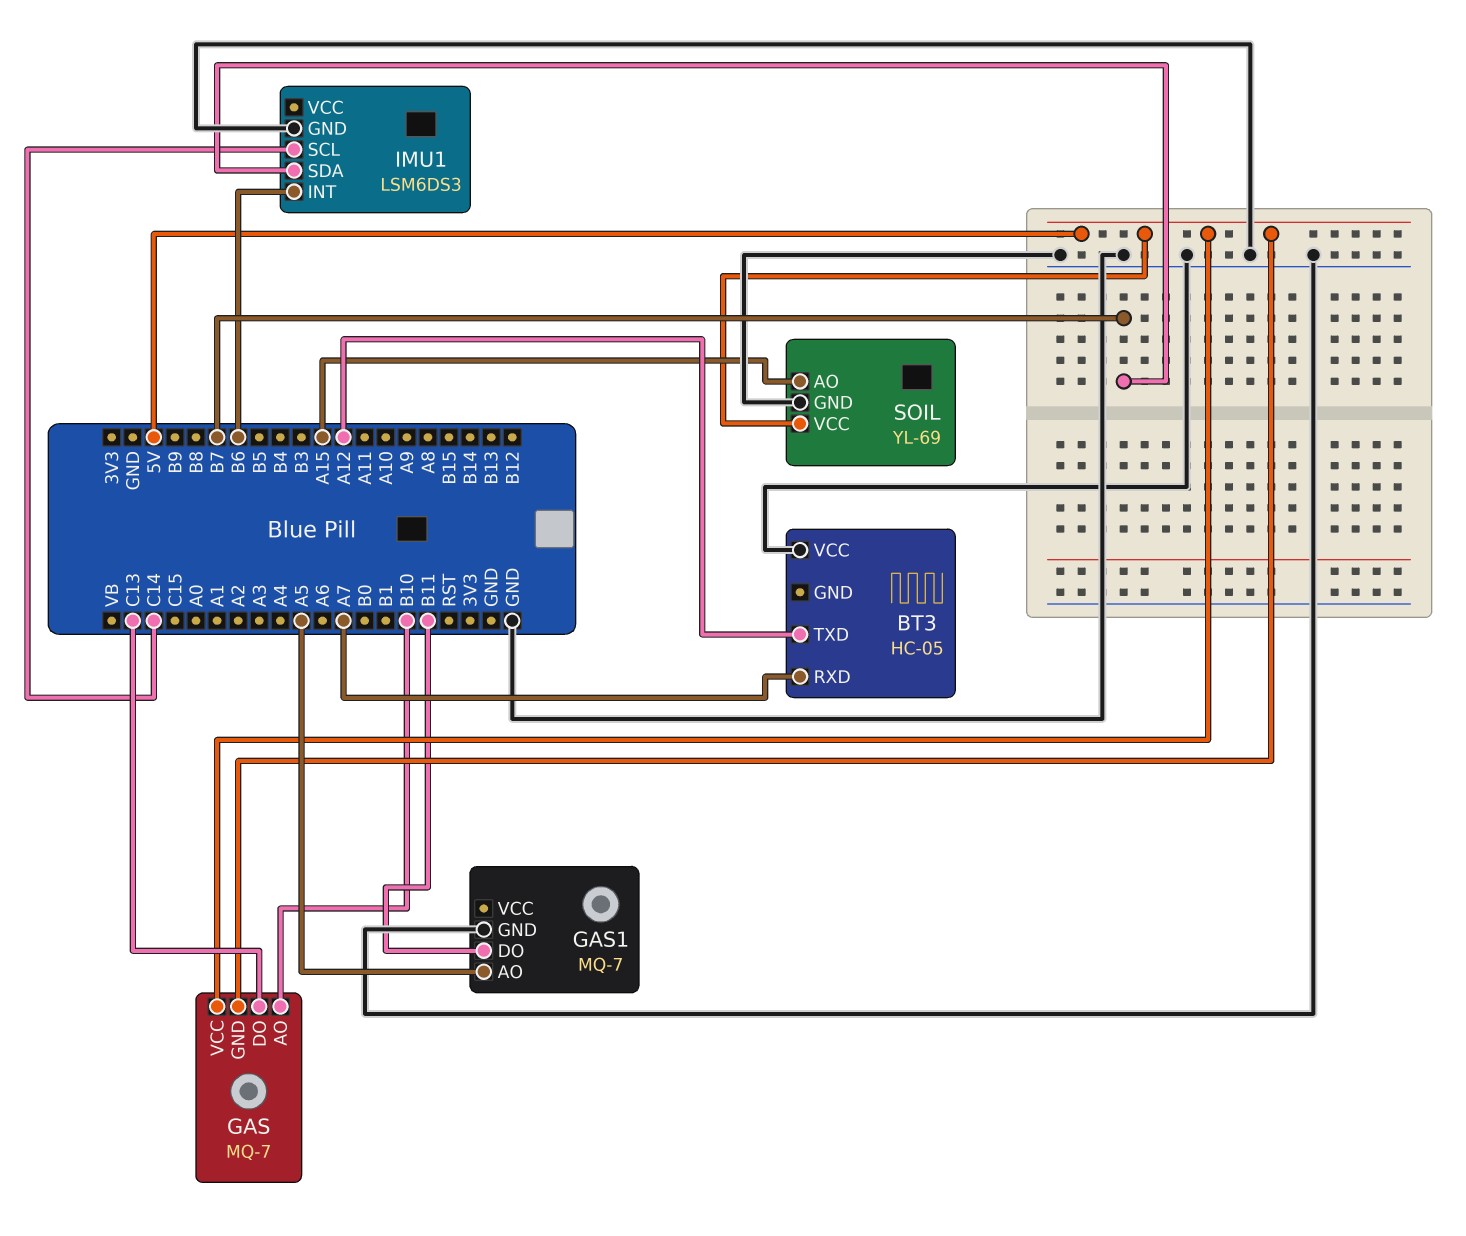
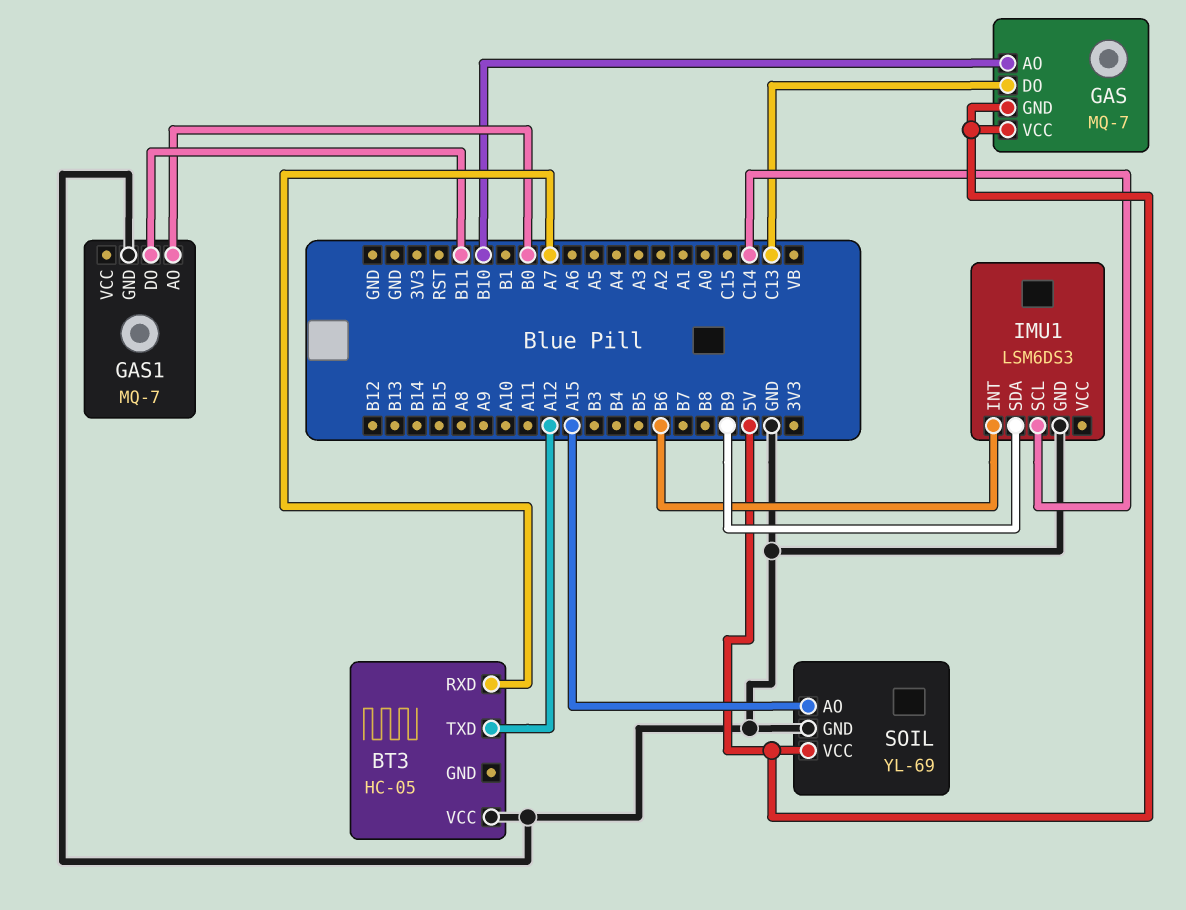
GAS1 pin AO: A5 -> B0
IMU1 pin SDA: B7 -> B9

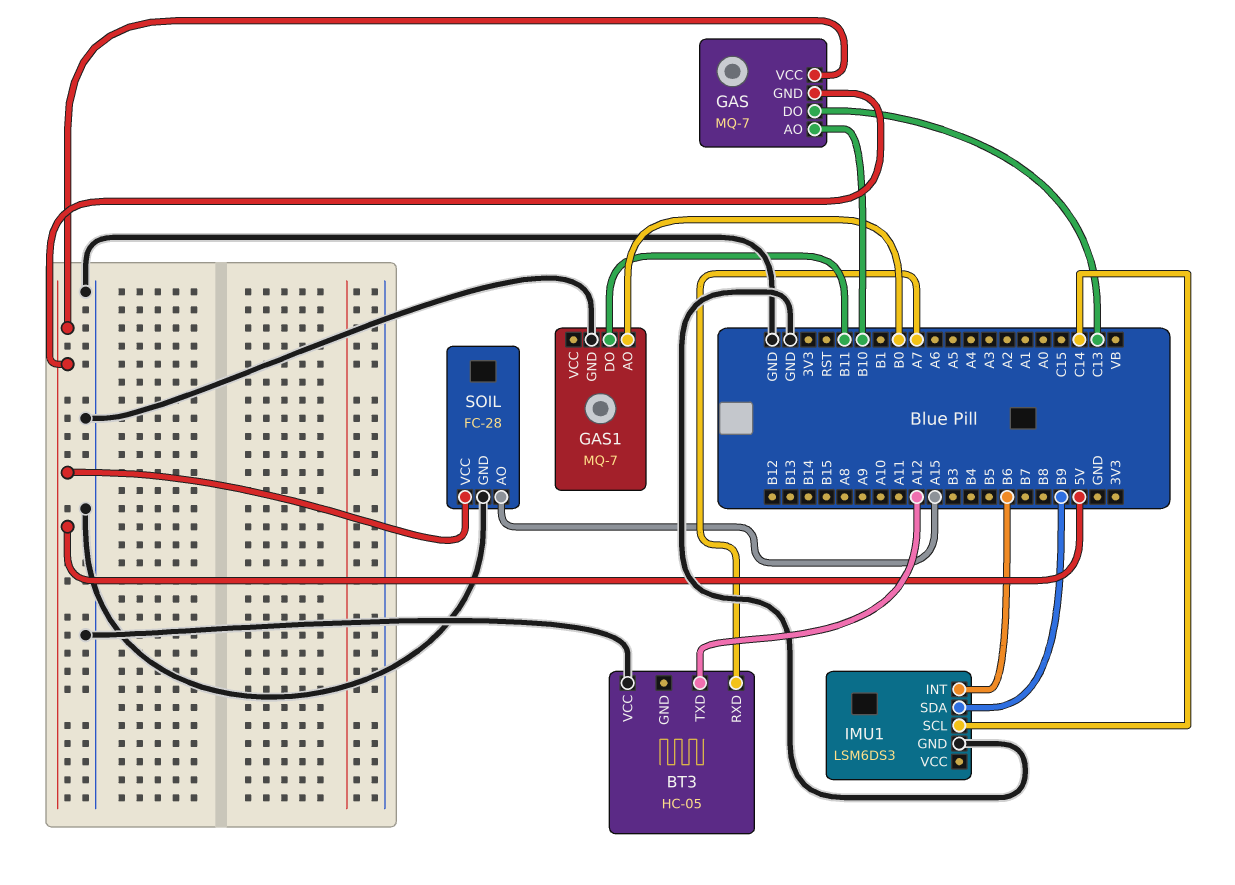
SOIL: YL-69 -> FC-28

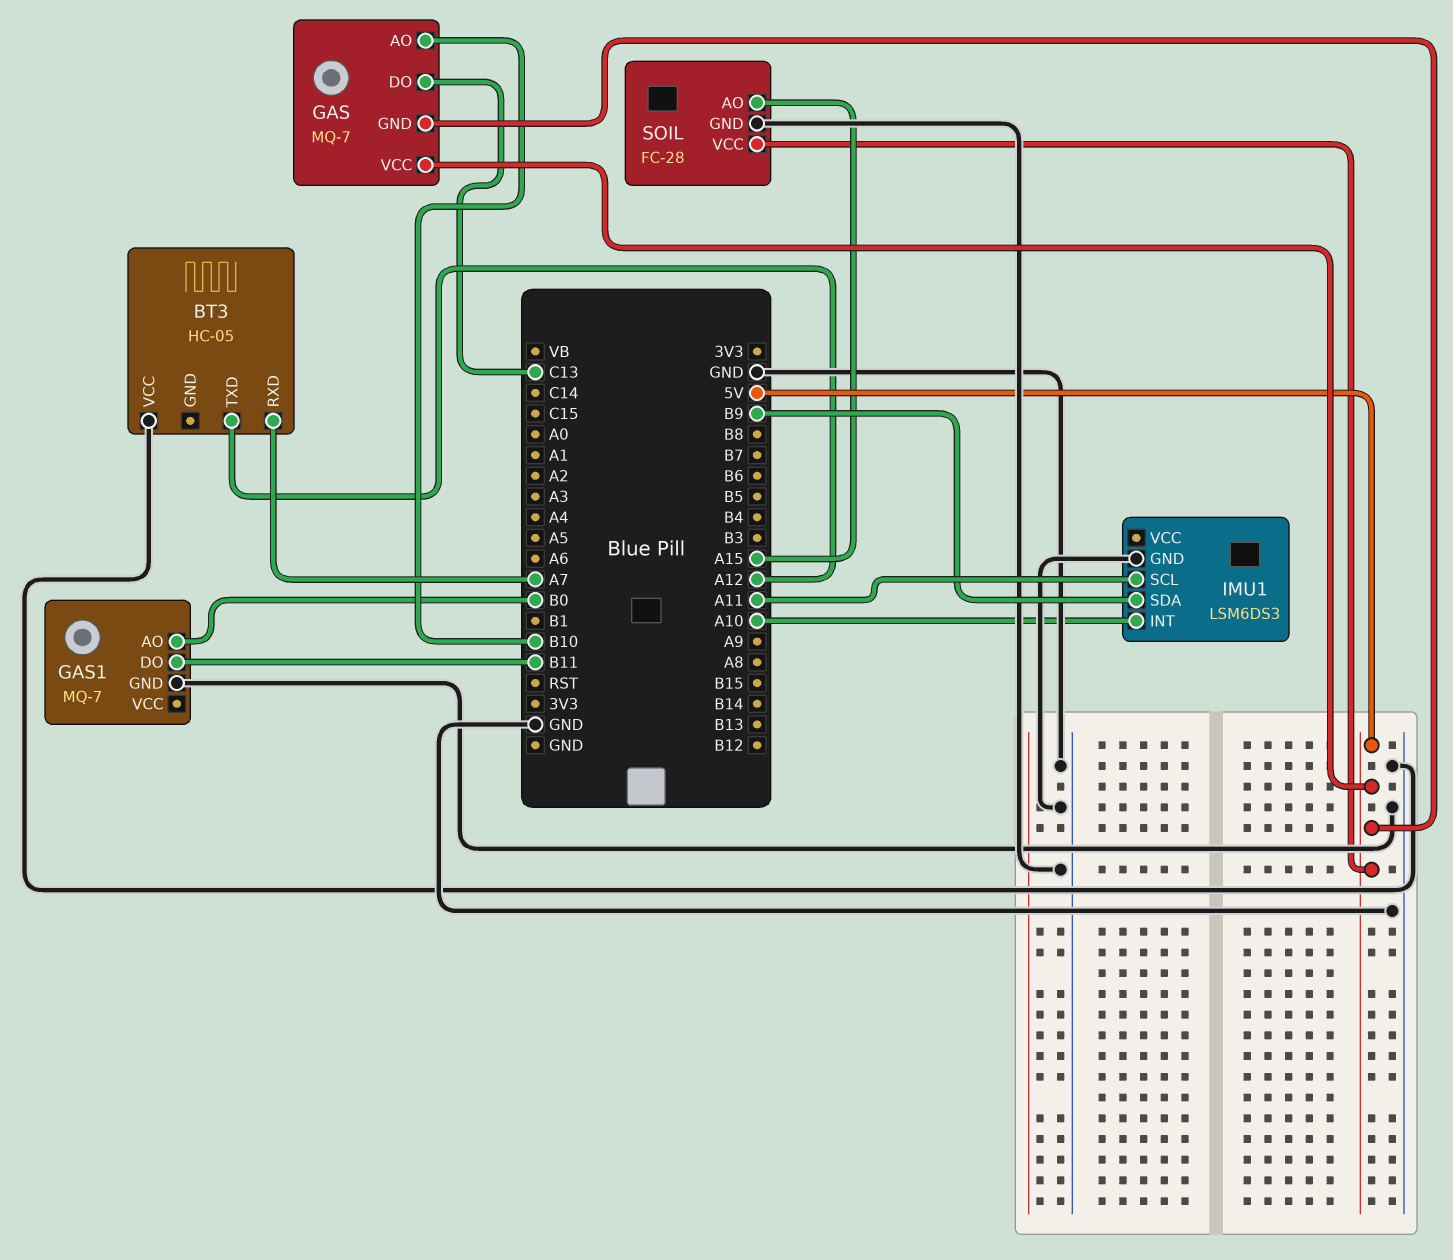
IMU1 pin INT: B6 -> A10
IMU1 pin SCL: C14 -> A11

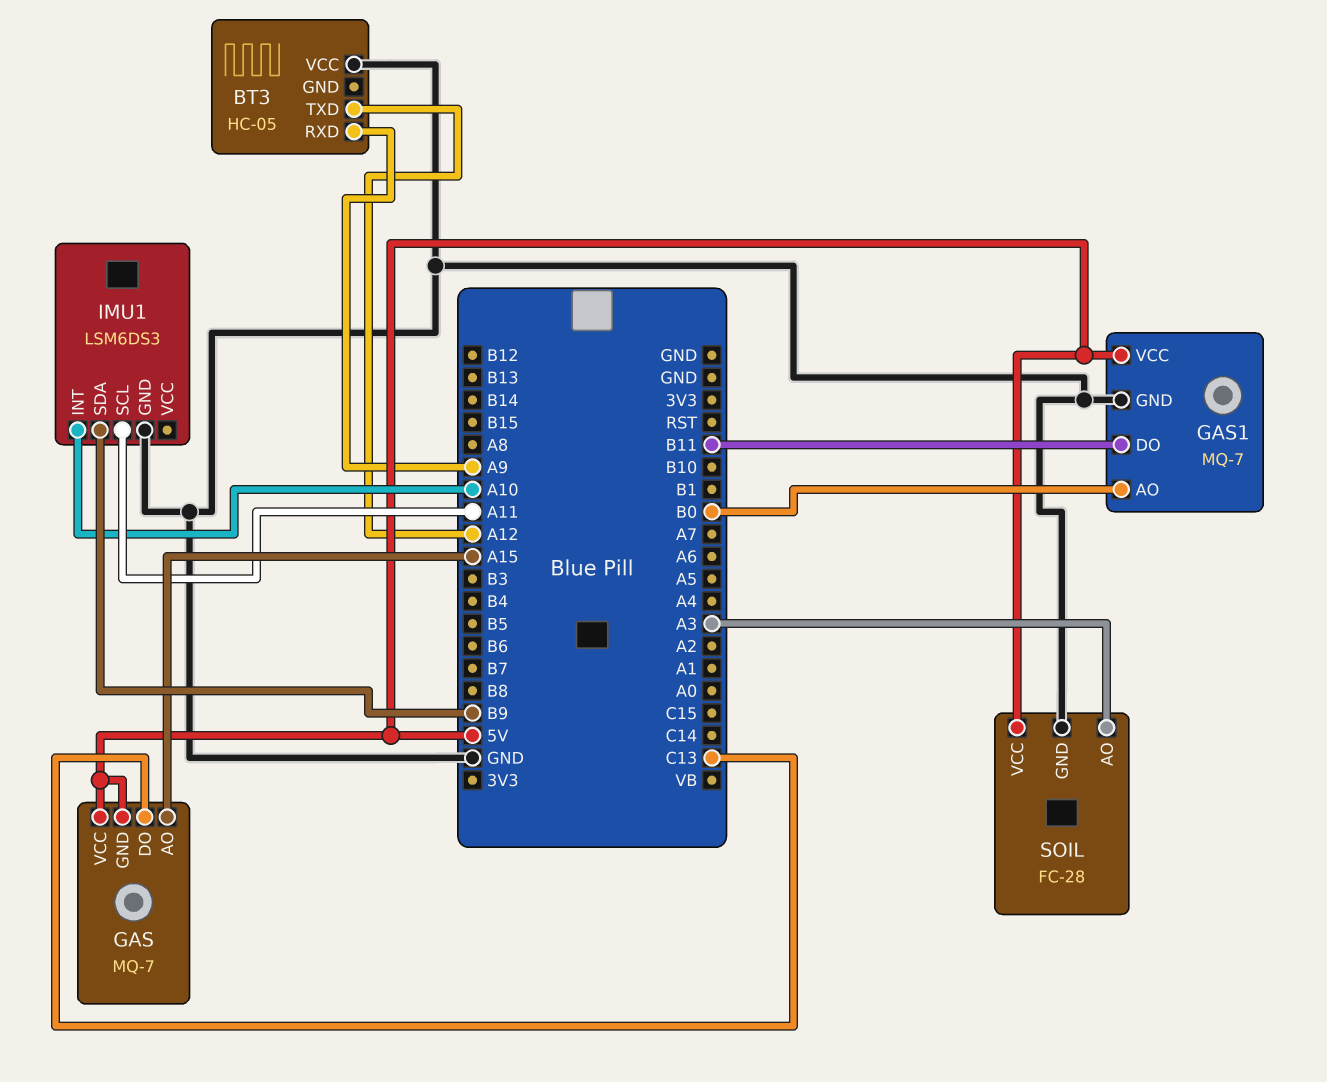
BT3 pin RXD: A7 -> A9
GAS pin AO: B10 -> A15
GAS1 pin VCC: none -> 5V
SOIL pin AO: A15 -> A3

